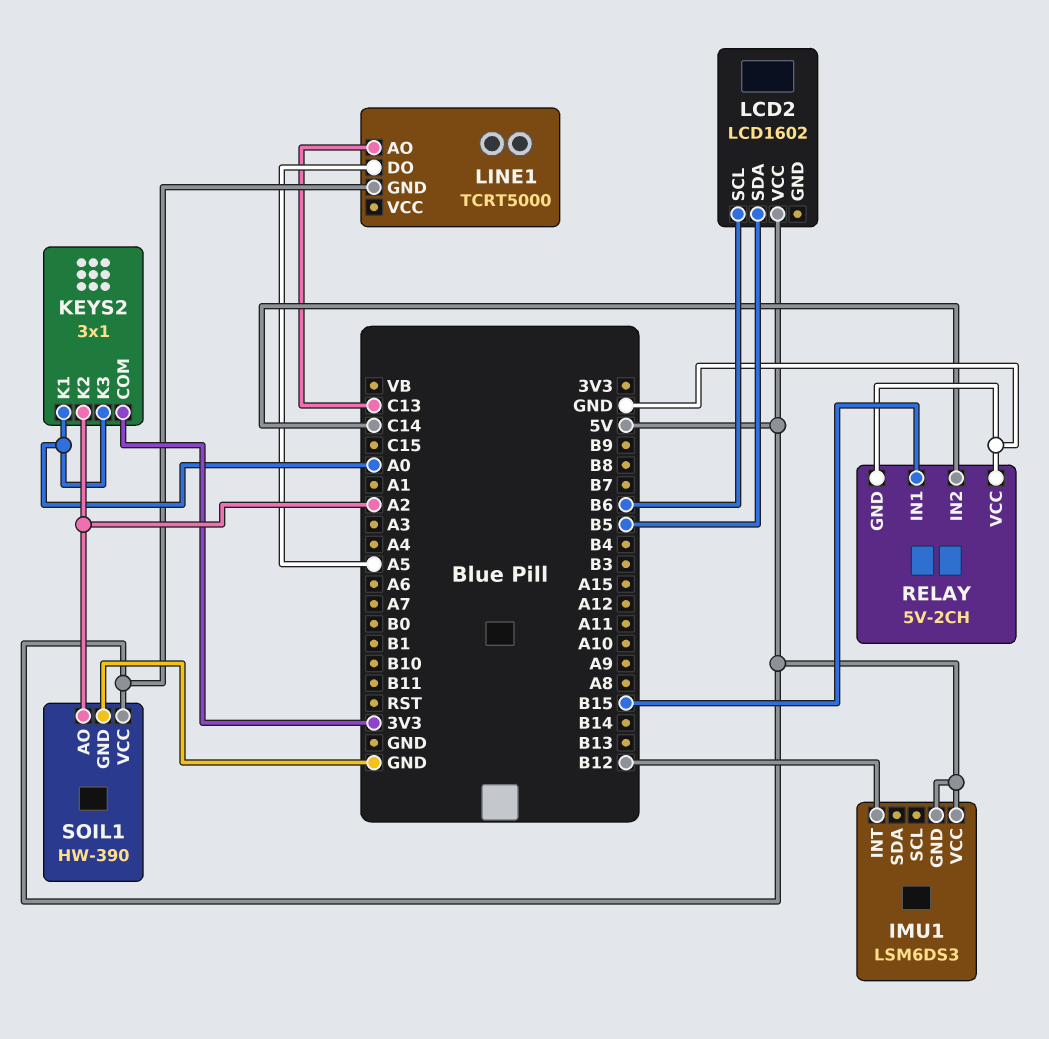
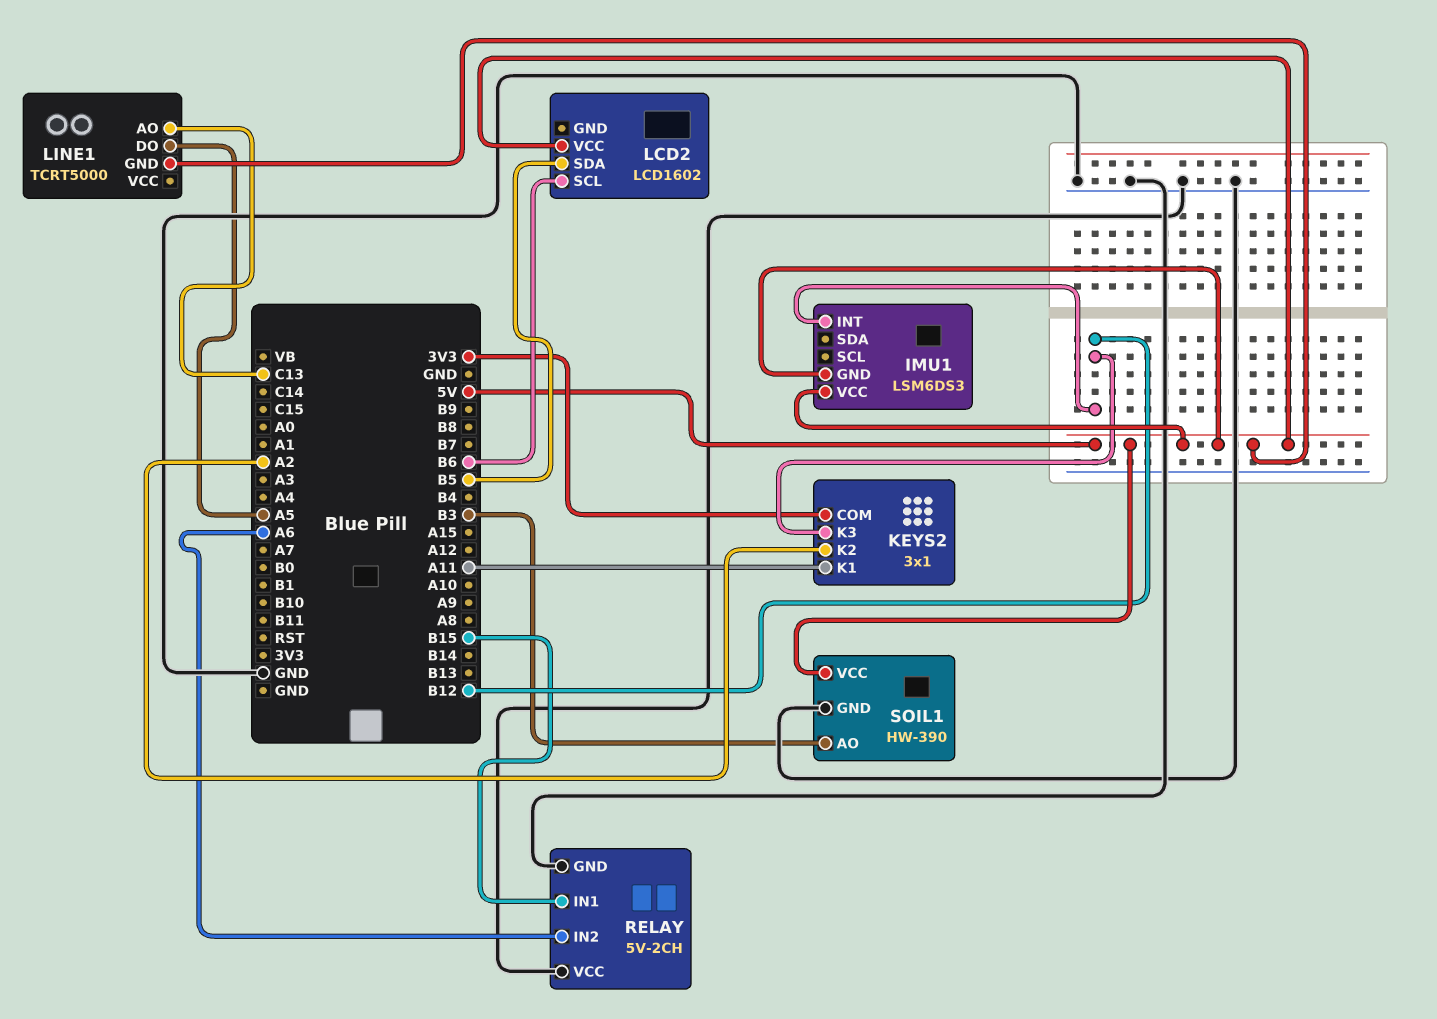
KEYS2 pin K1: A0 -> A11
KEYS2 pin K3: A0 -> B12
RELAY pin IN2: C14 -> A6
SOIL1 pin AO: A2 -> B3

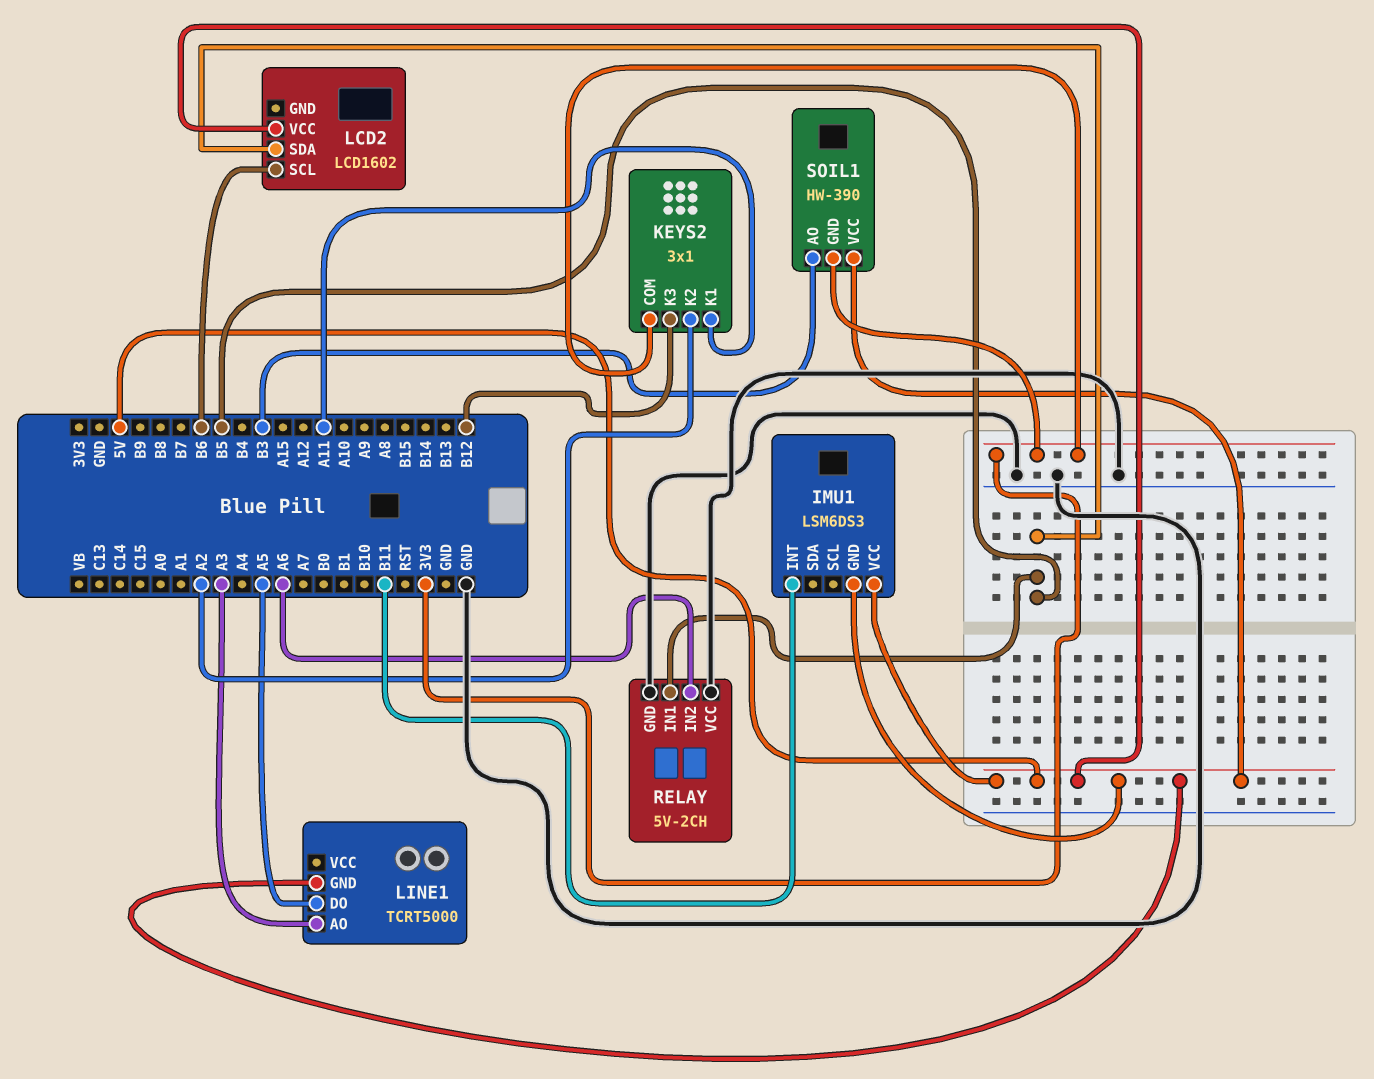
IMU1 pin INT: B12 -> B11
LINE1 pin AO: C13 -> A3
RELAY pin IN1: B15 -> B5
SOIL1 pin GND: GND -> 3V3

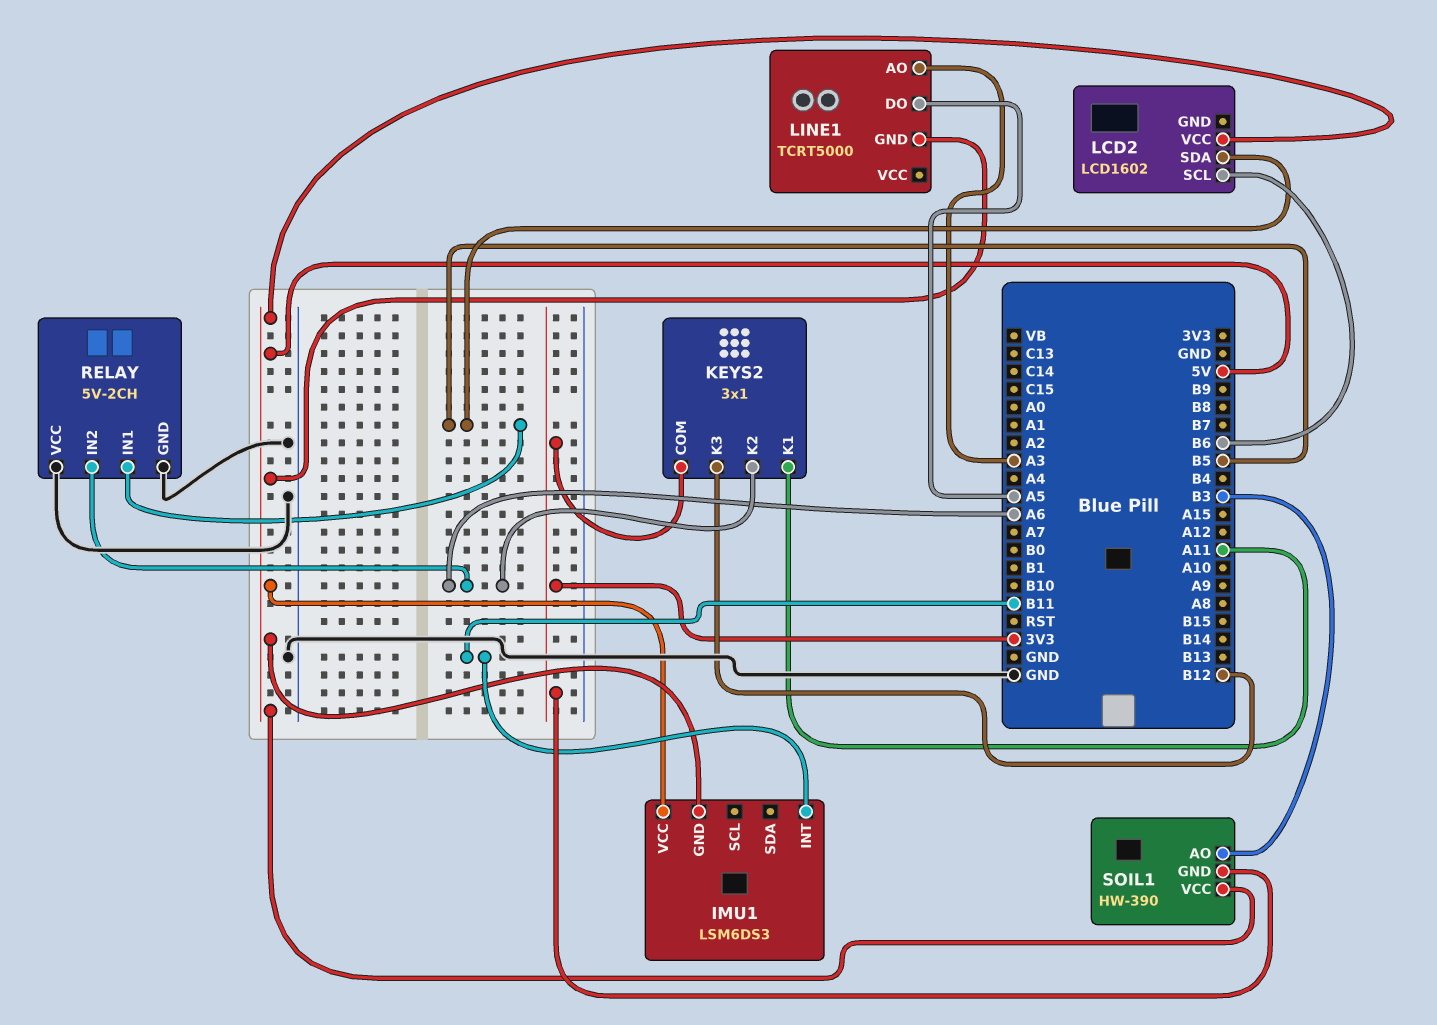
KEYS2 pin K2: A2 -> A6

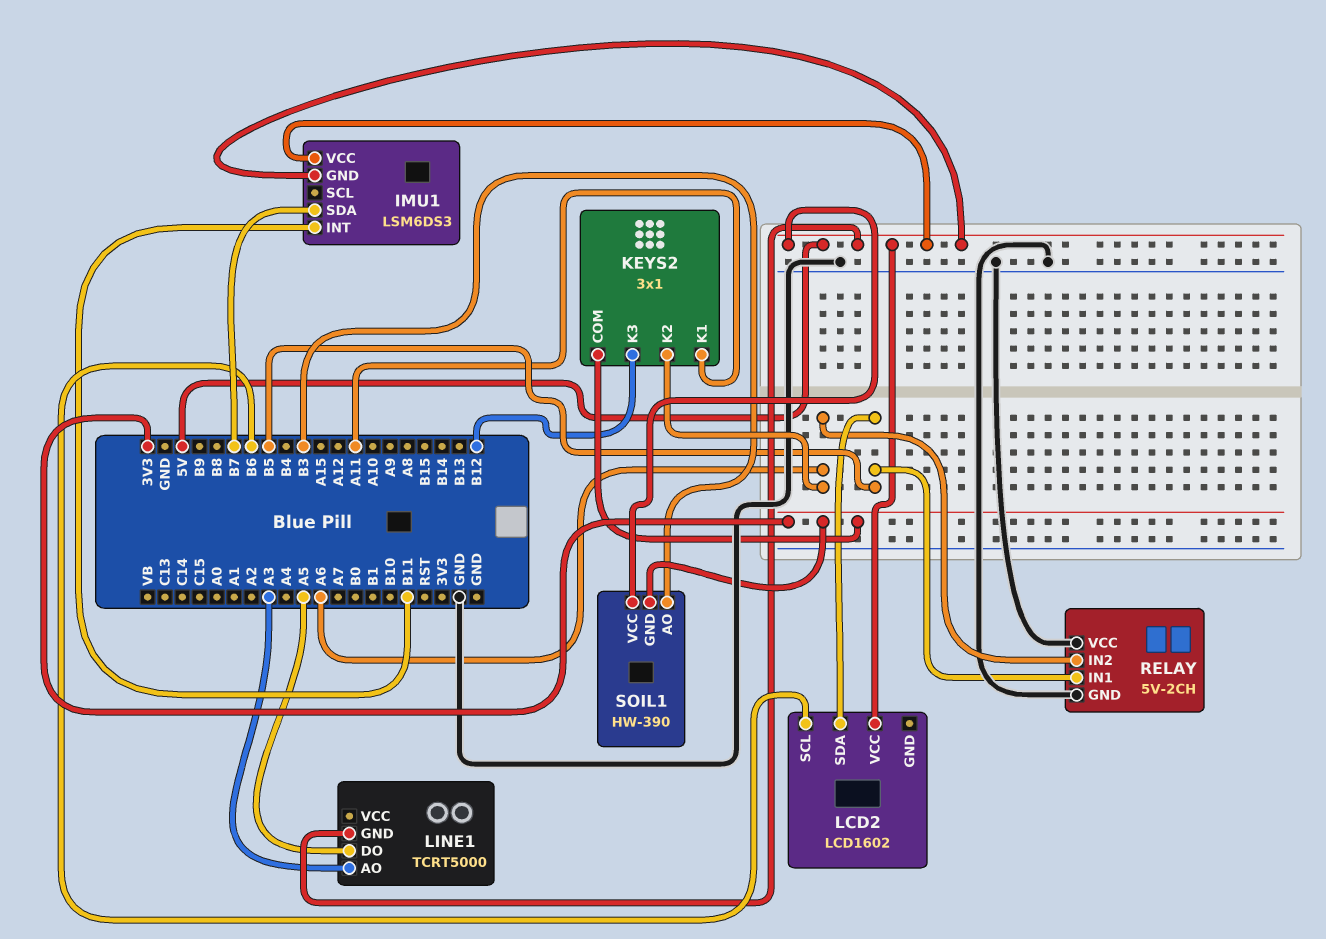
IMU1 pin SDA: none -> B7

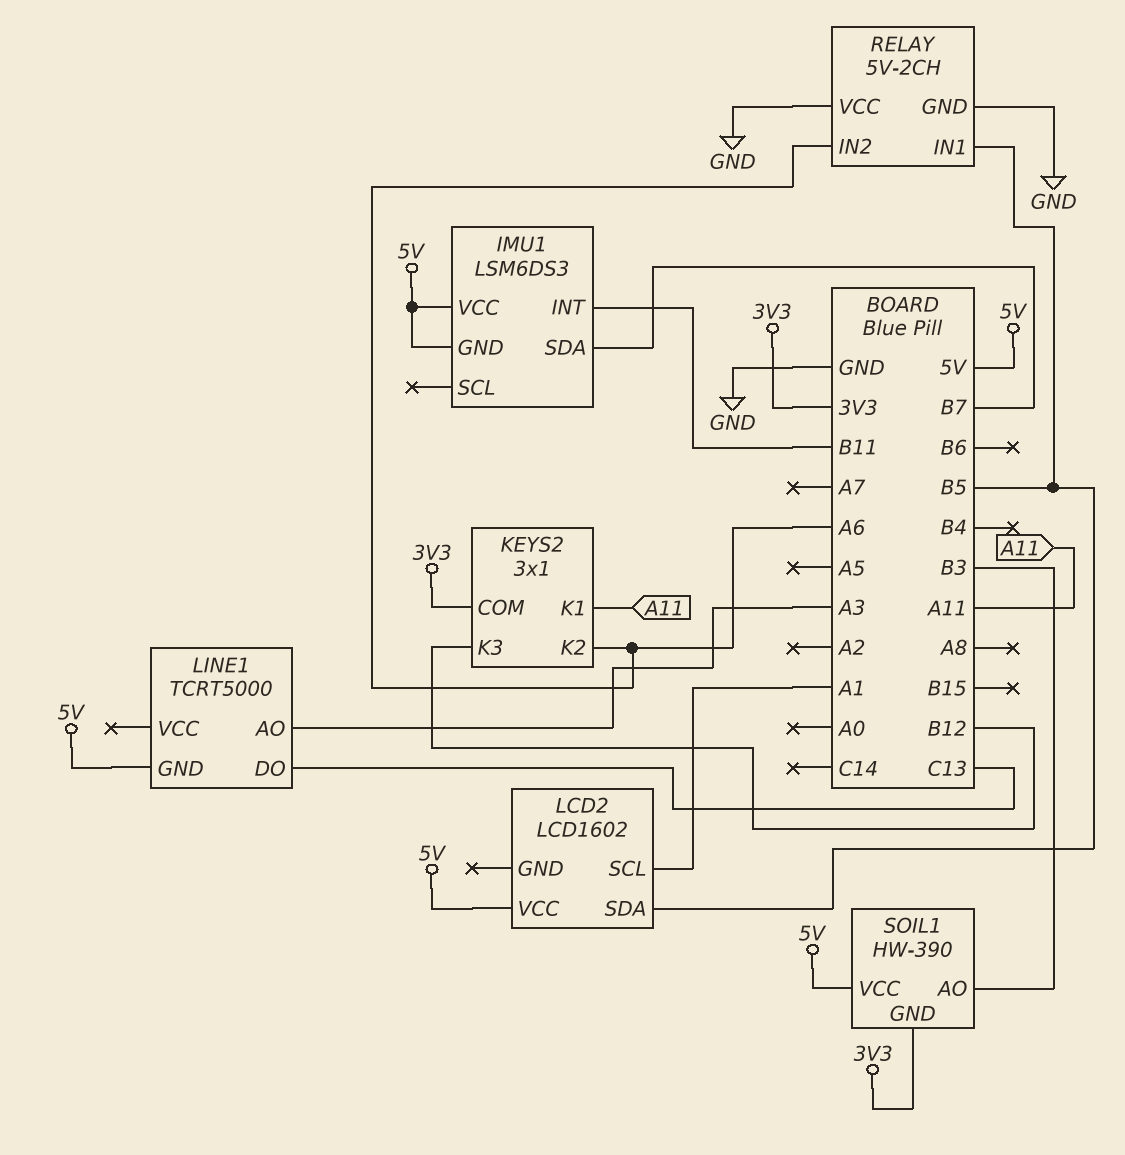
LCD2 pin SCL: B6 -> A1
LINE1 pin DO: A5 -> C13

